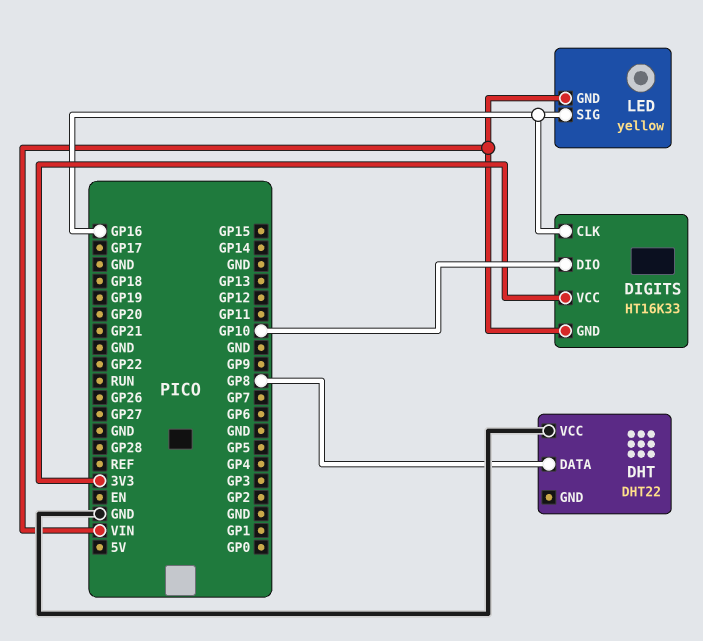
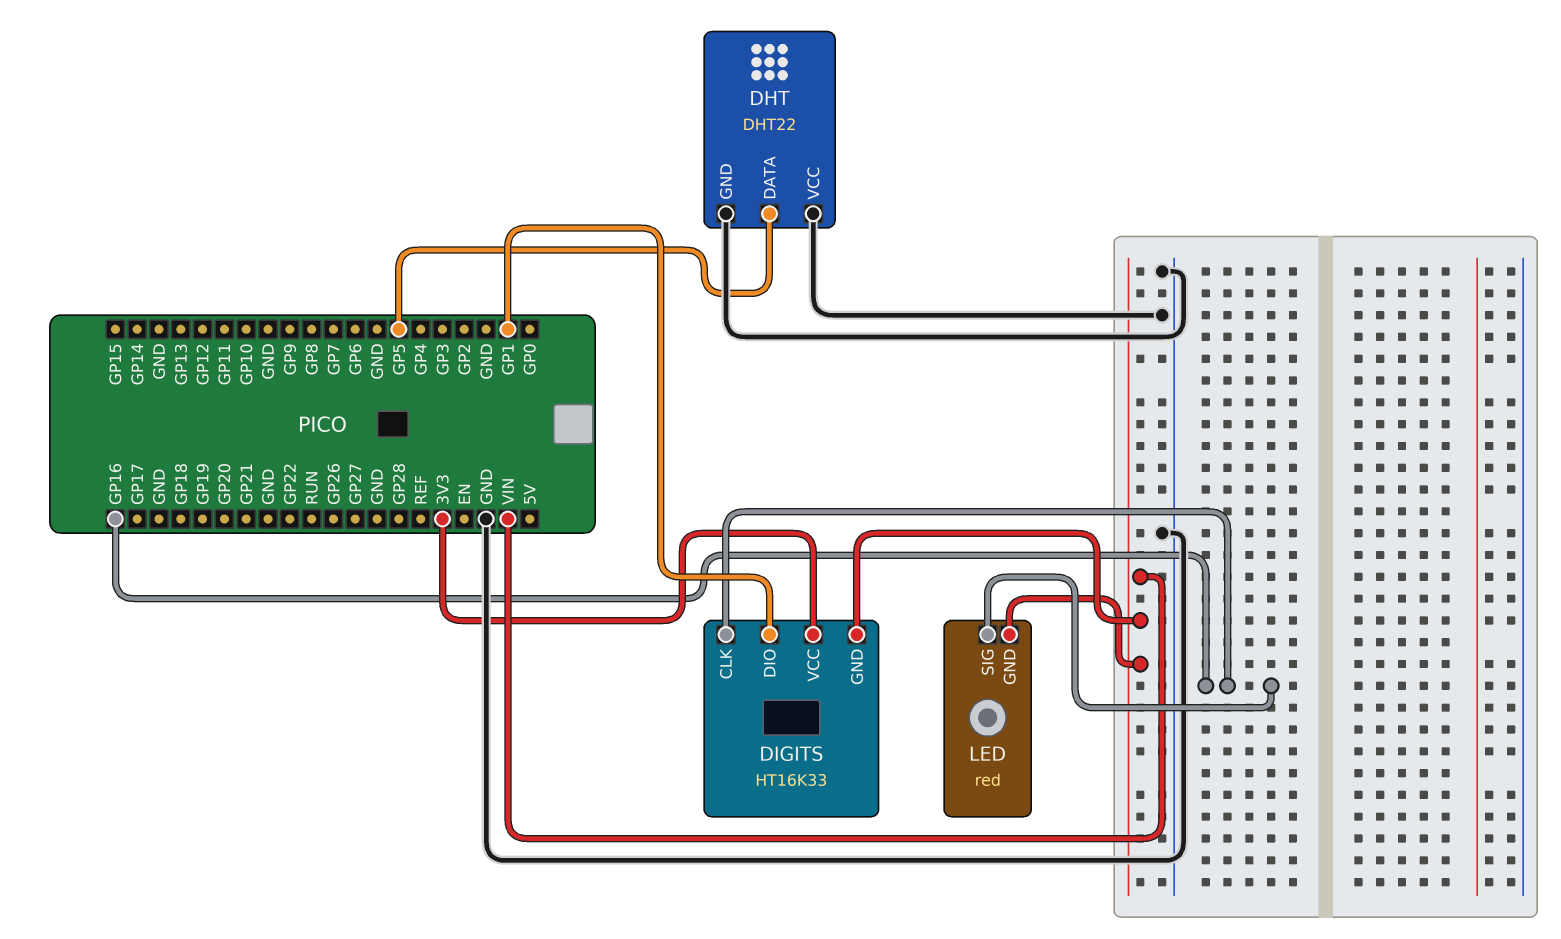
DHT pin DATA: GP8 -> GP5
DHT pin GND: none -> GND
DIGITS pin DIO: GP10 -> GP1
LED: yellow -> red

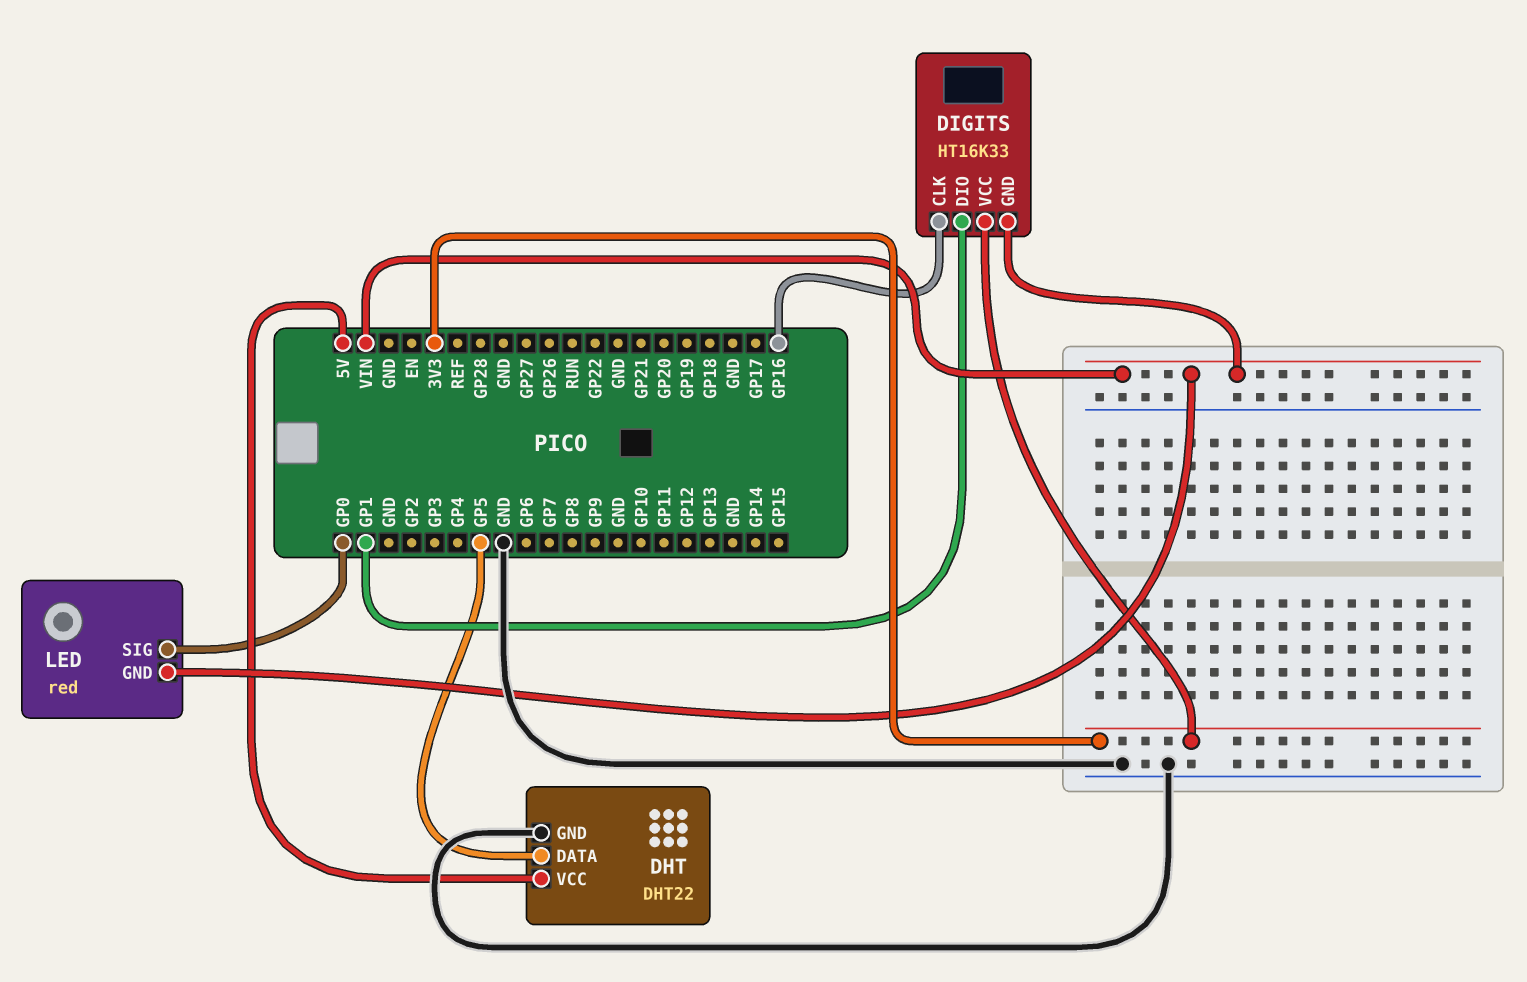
DHT pin VCC: GND -> 5V
LED pin SIG: GP16 -> GP0

